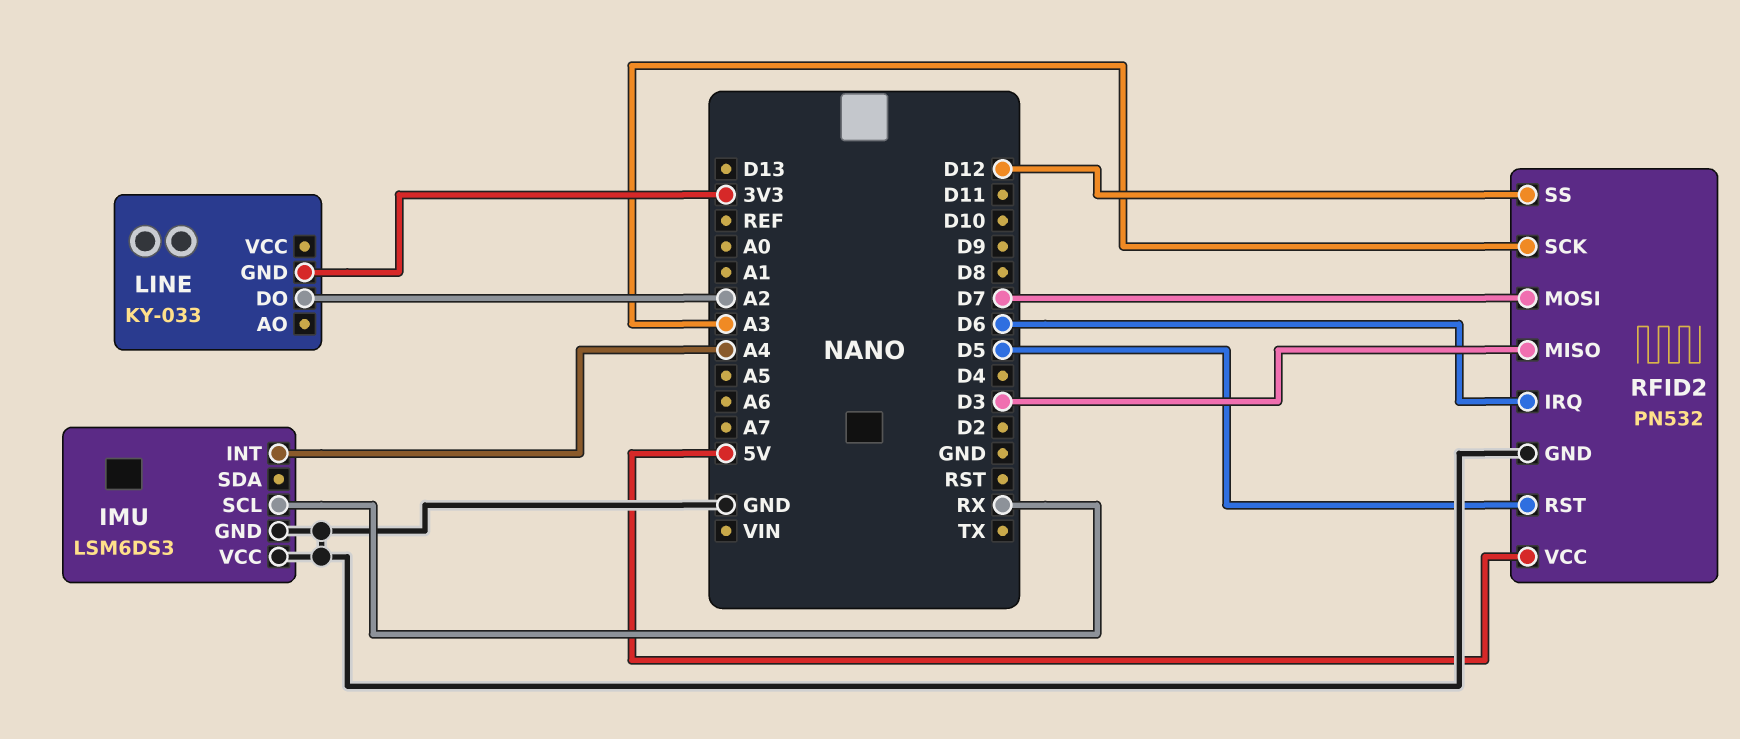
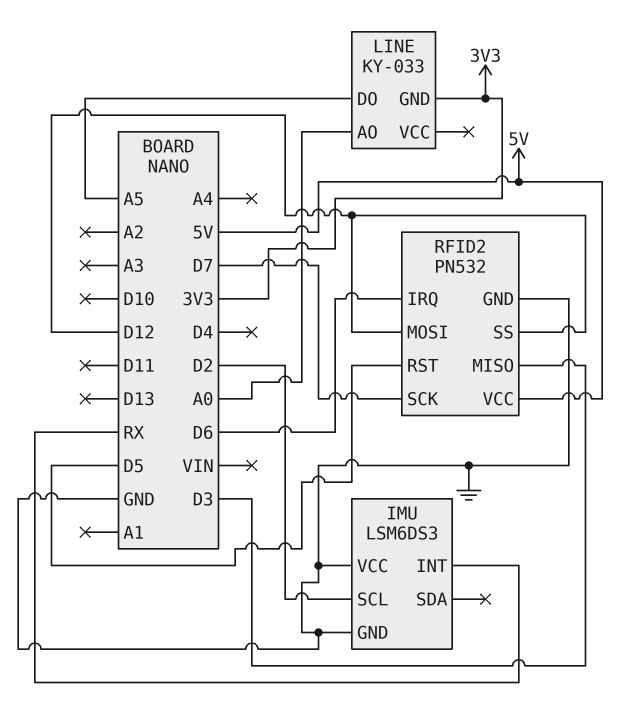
IMU pin INT: A4 -> RX
IMU pin SCL: RX -> D2
LINE pin AO: none -> A0
LINE pin DO: A2 -> A5
RFID2 pin MOSI: D7 -> D12
RFID2 pin SCK: A3 -> D7

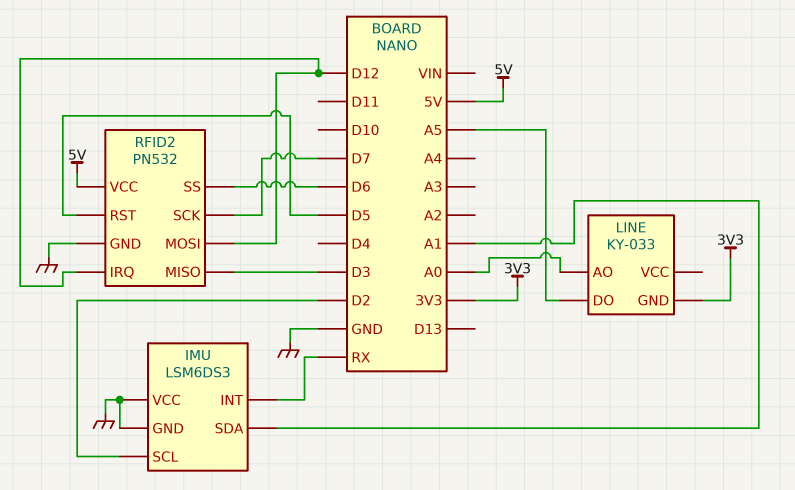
IMU pin SDA: none -> A1
RFID2 pin IRQ: D6 -> D12
RFID2 pin SS: D12 -> D6

